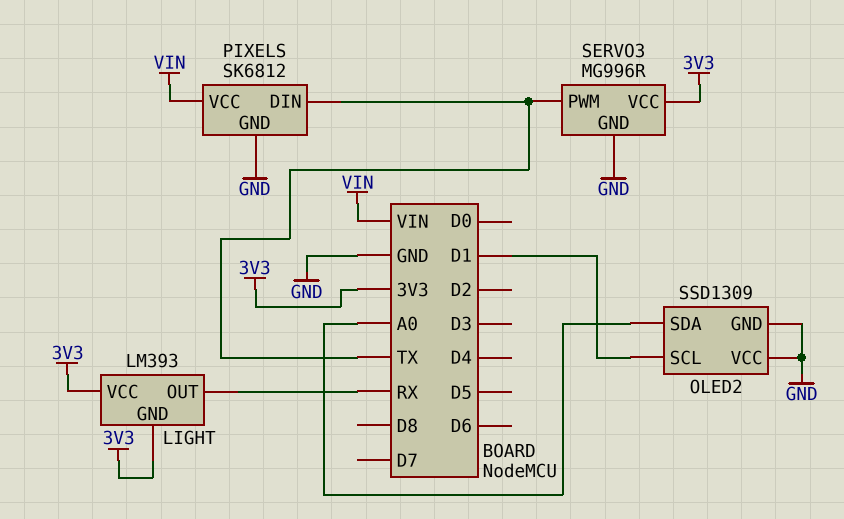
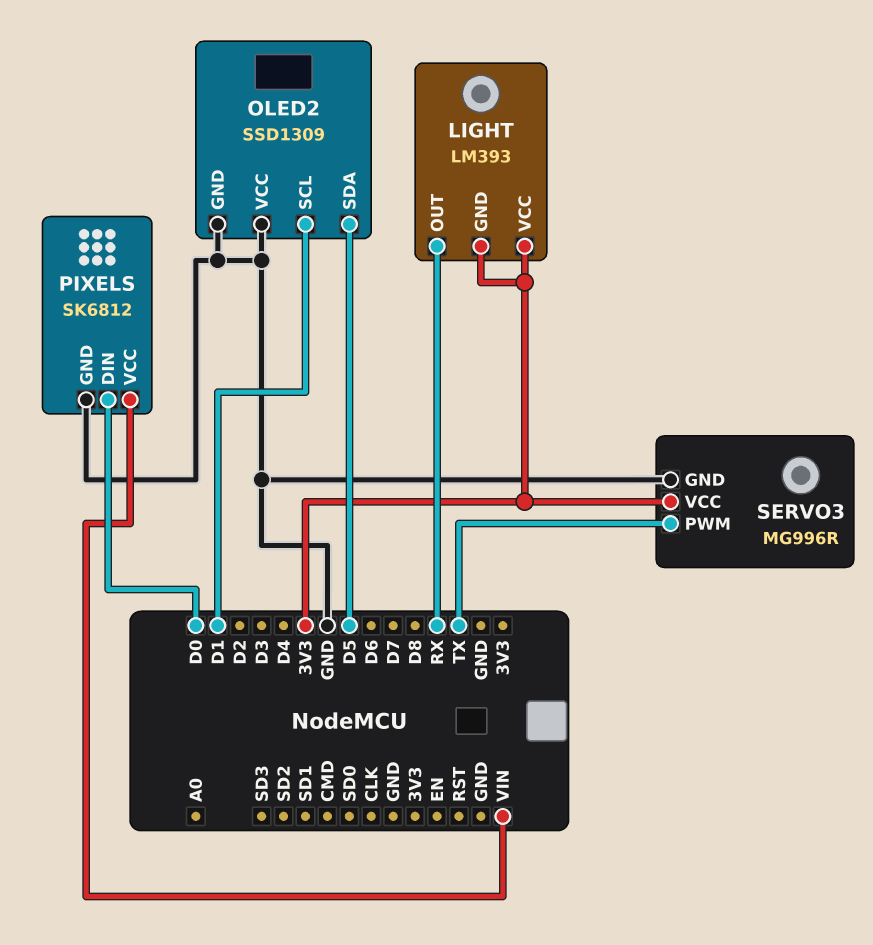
OLED2 pin SDA: A0 -> D5
PIXELS pin DIN: TX -> D0

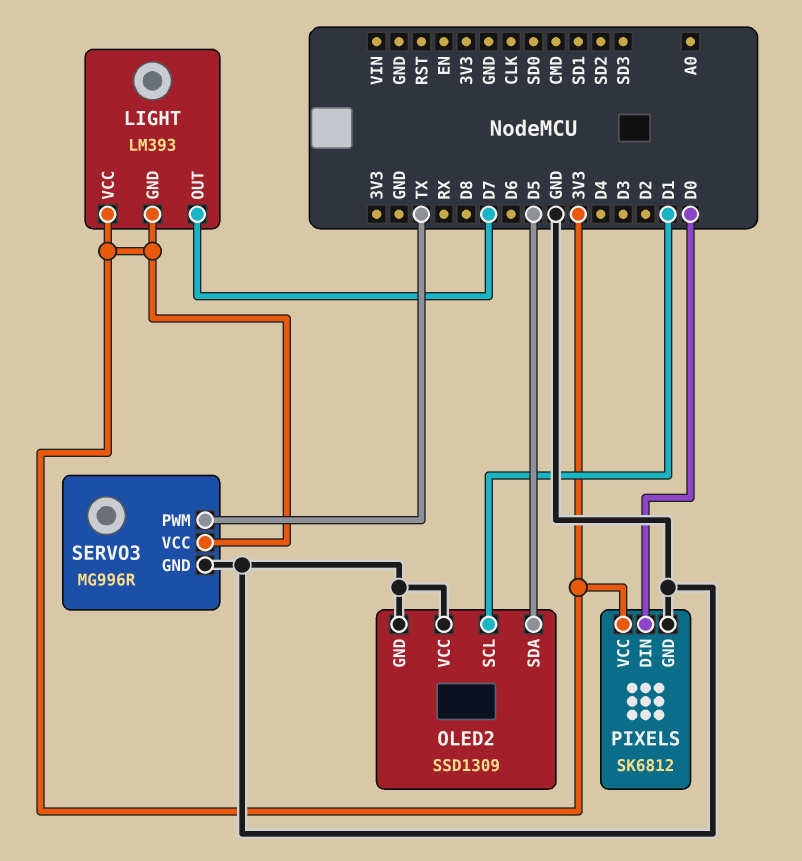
LIGHT pin OUT: RX -> D7
PIXELS pin VCC: VIN -> 3V3

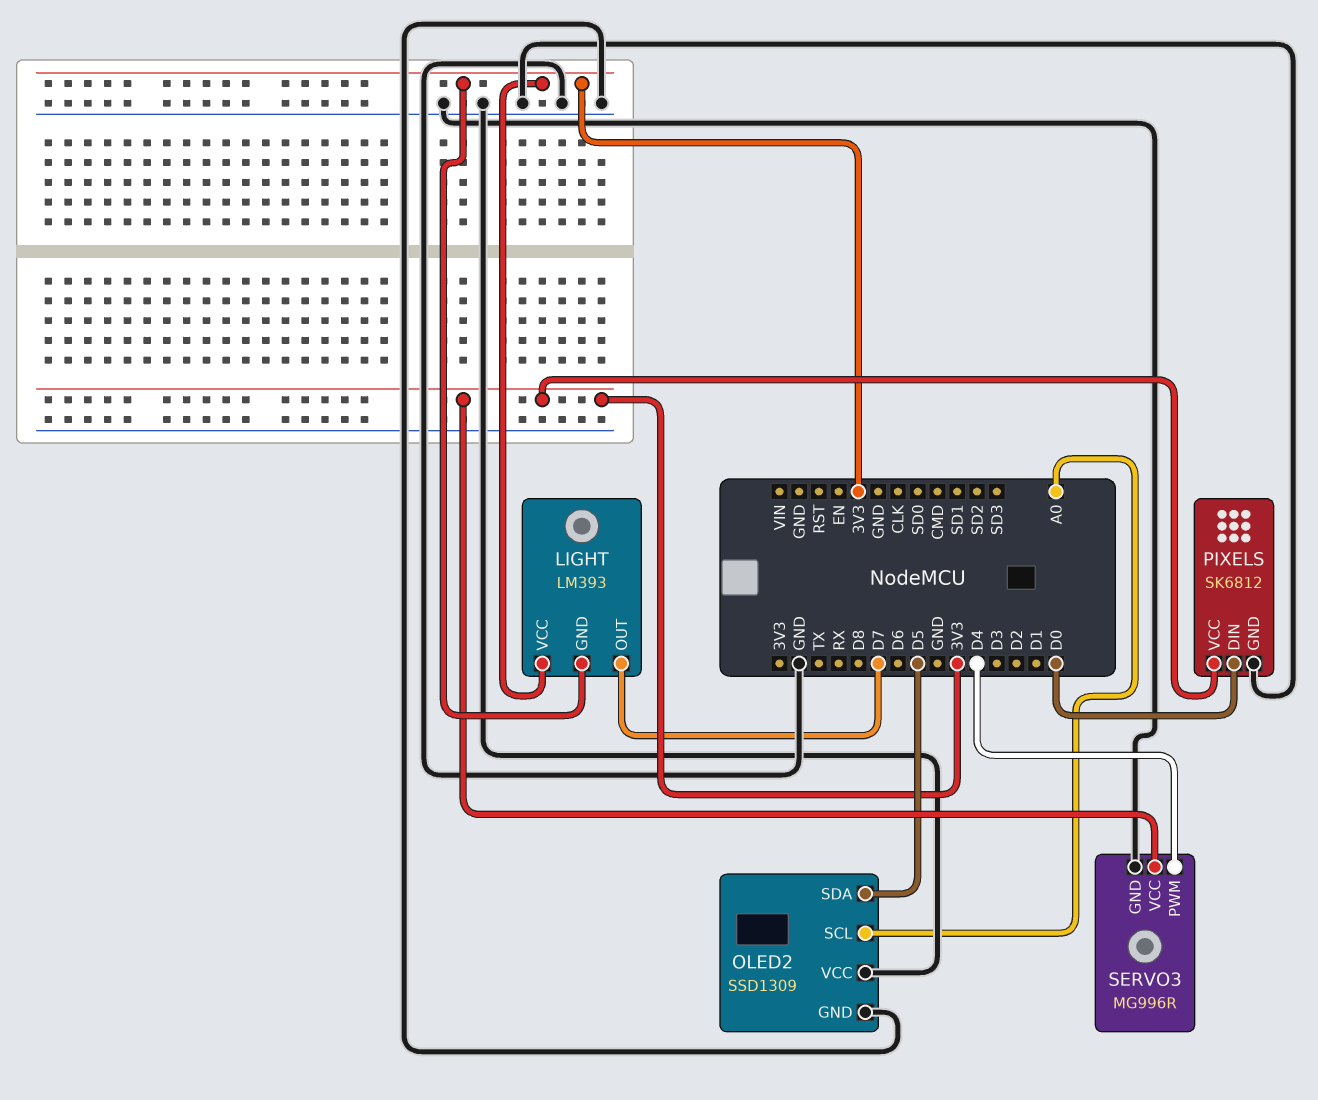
OLED2 pin SCL: D1 -> A0
SERVO3 pin PWM: TX -> D4

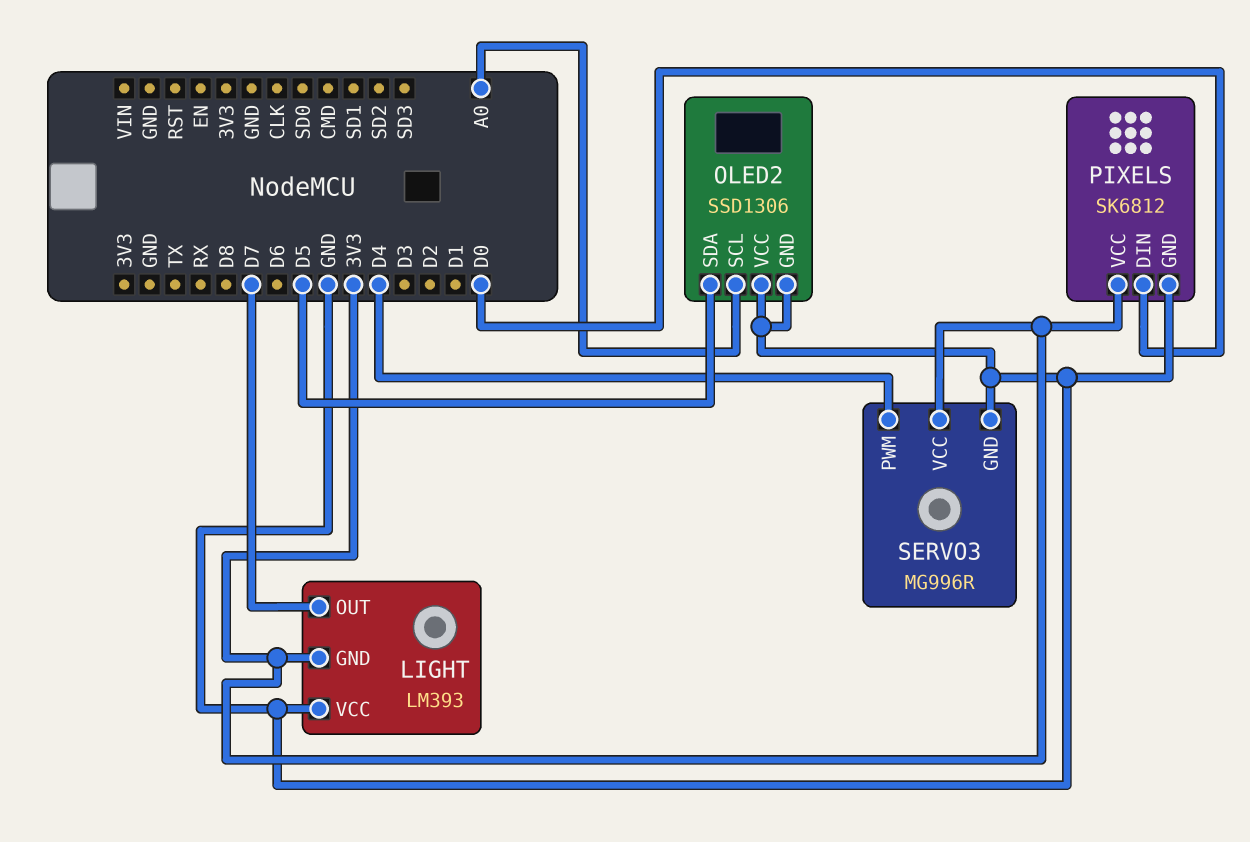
LIGHT pin VCC: 3V3 -> GND
OLED2: SSD1309 -> SSD1306

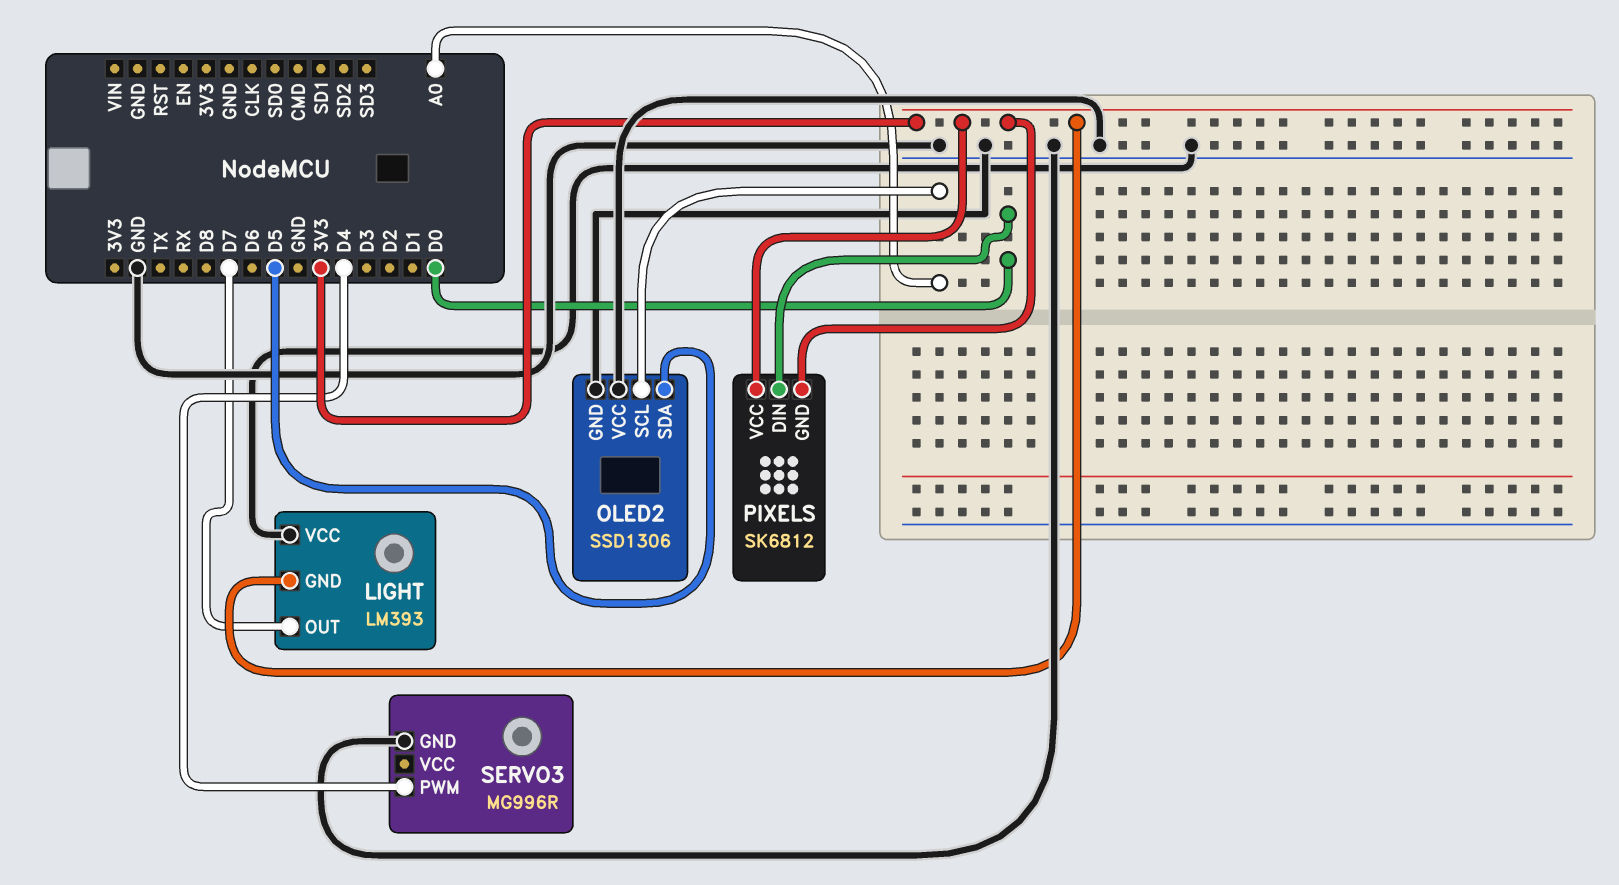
PIXELS pin GND: GND -> 3V3
SERVO3 pin VCC: 3V3 -> none

